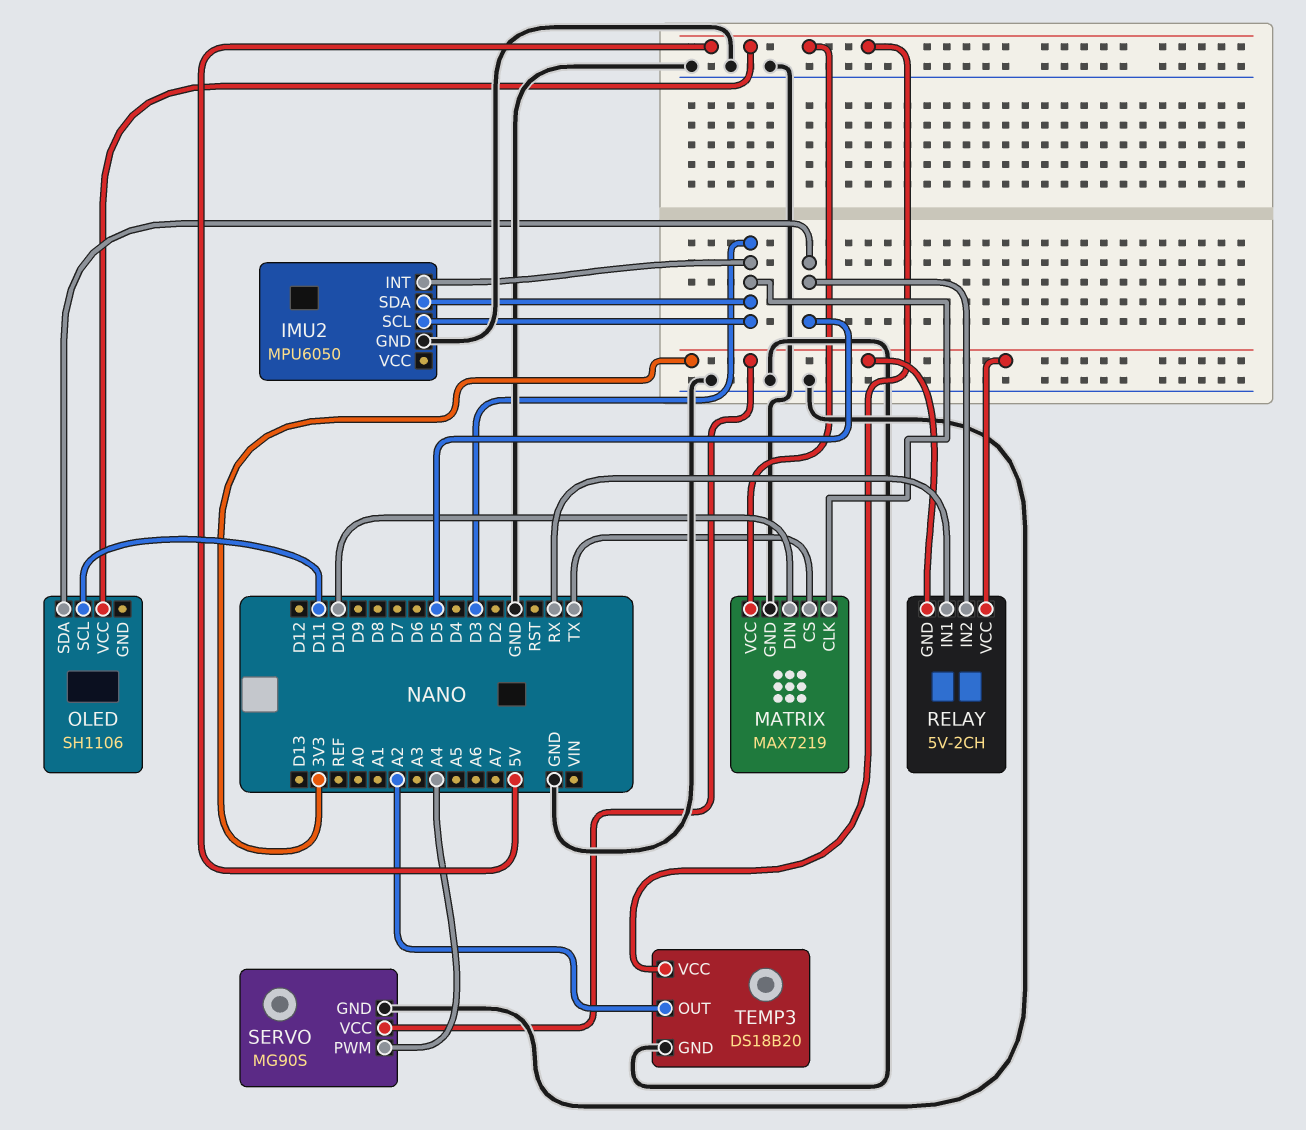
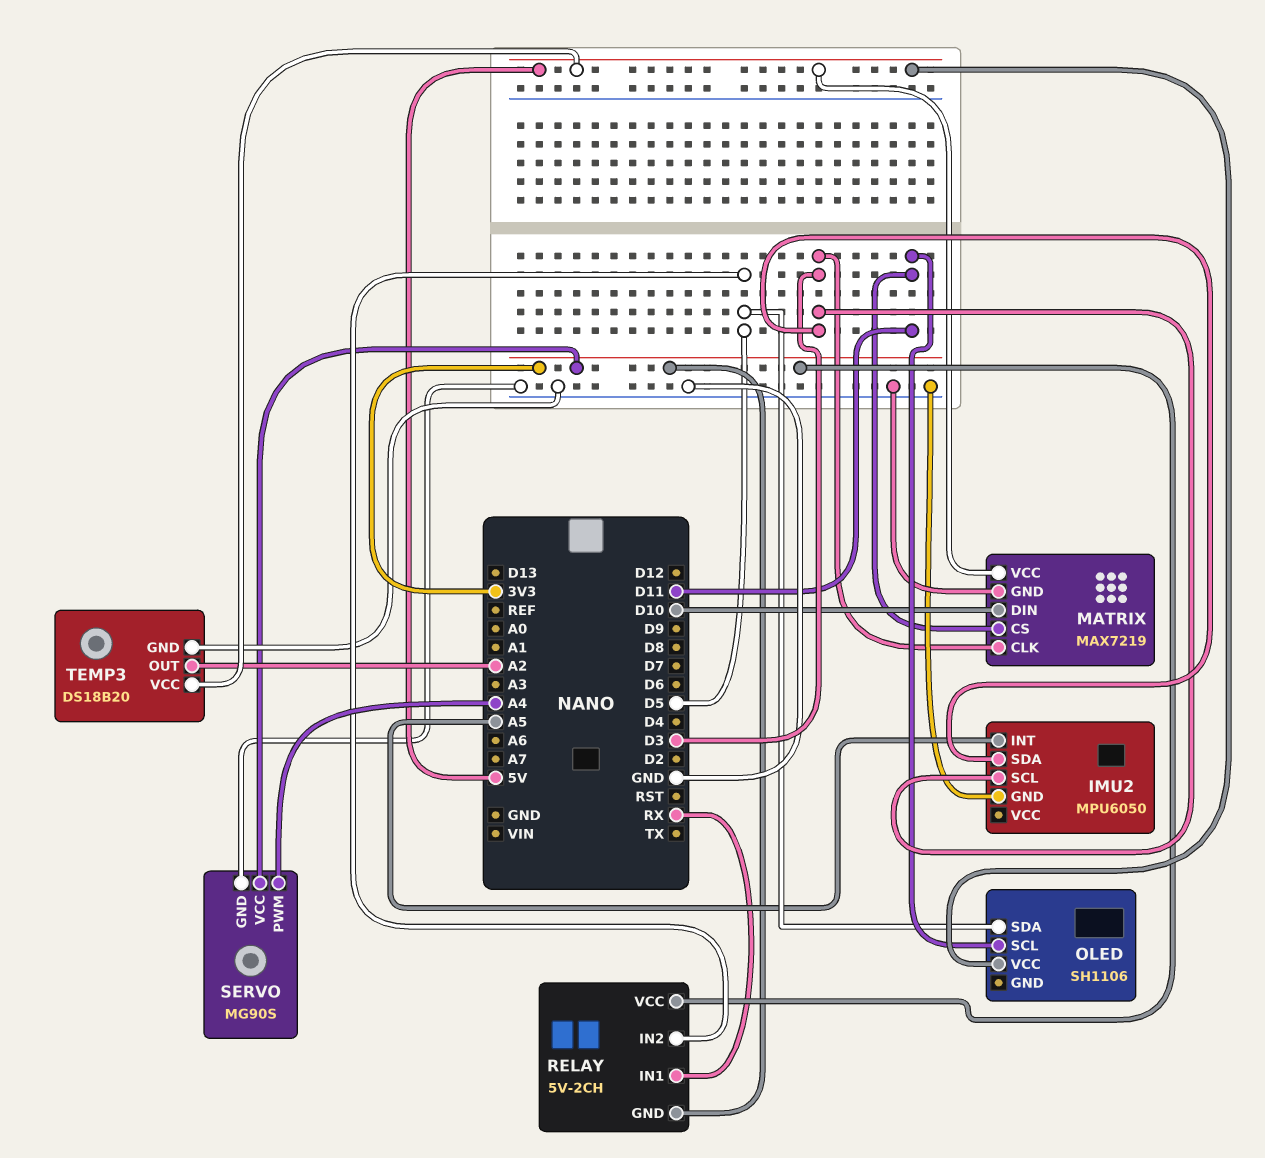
IMU2 pin INT: D3 -> A5
MATRIX pin CS: TX -> D11

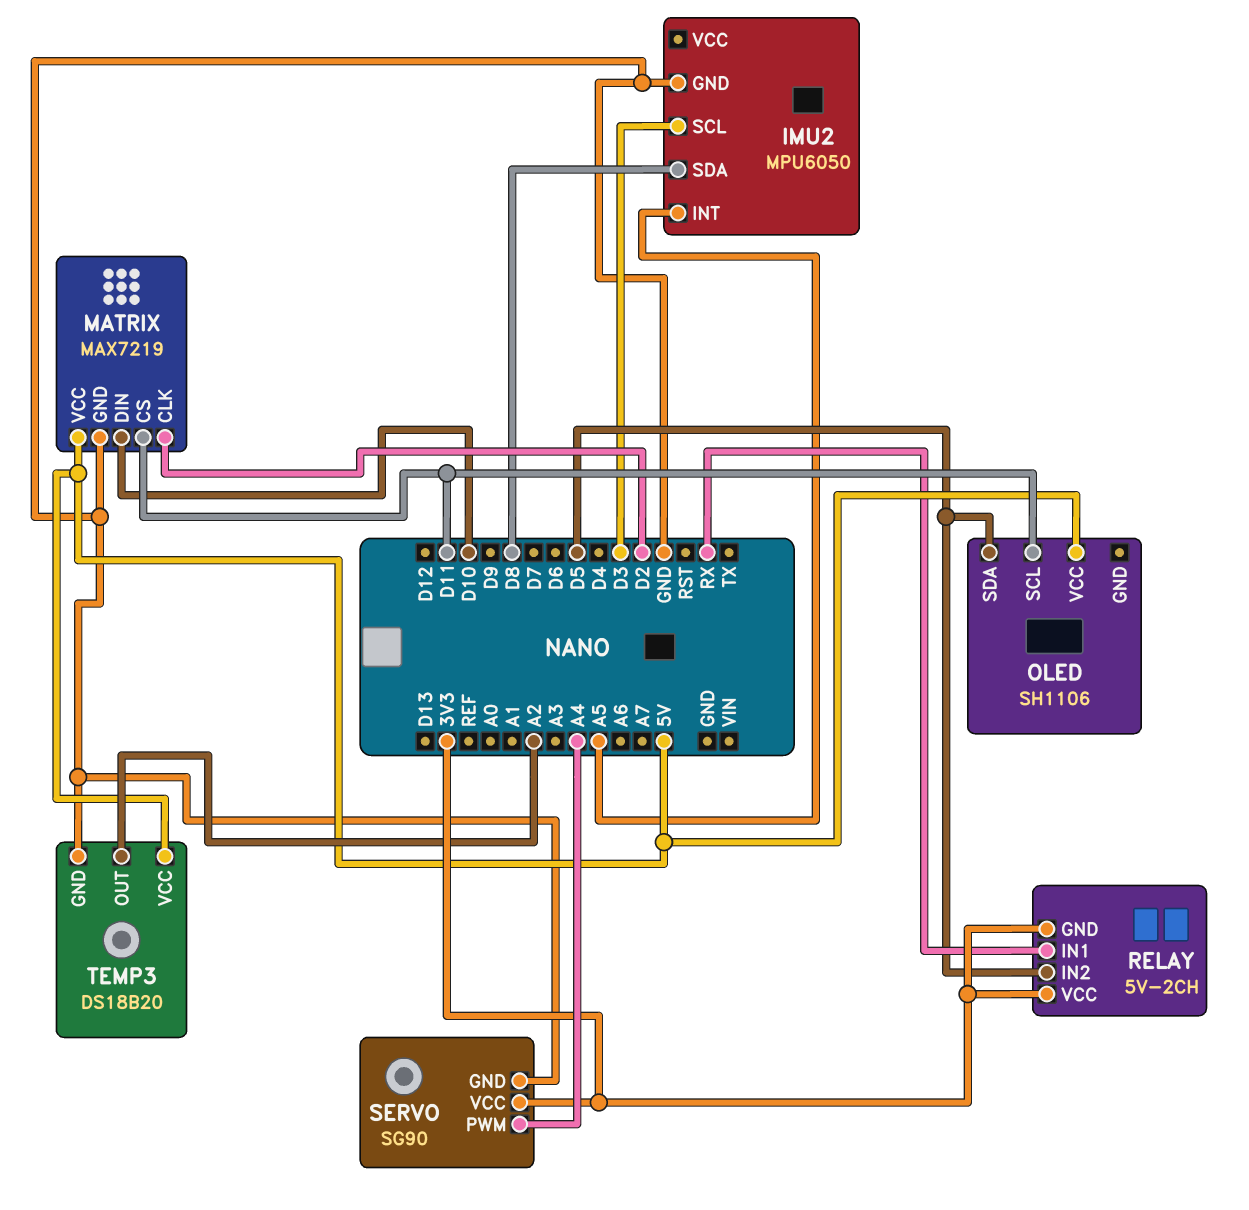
IMU2 pin SDA: D3 -> D8
MATRIX pin CLK: D3 -> D2
SERVO: MG90S -> SG90

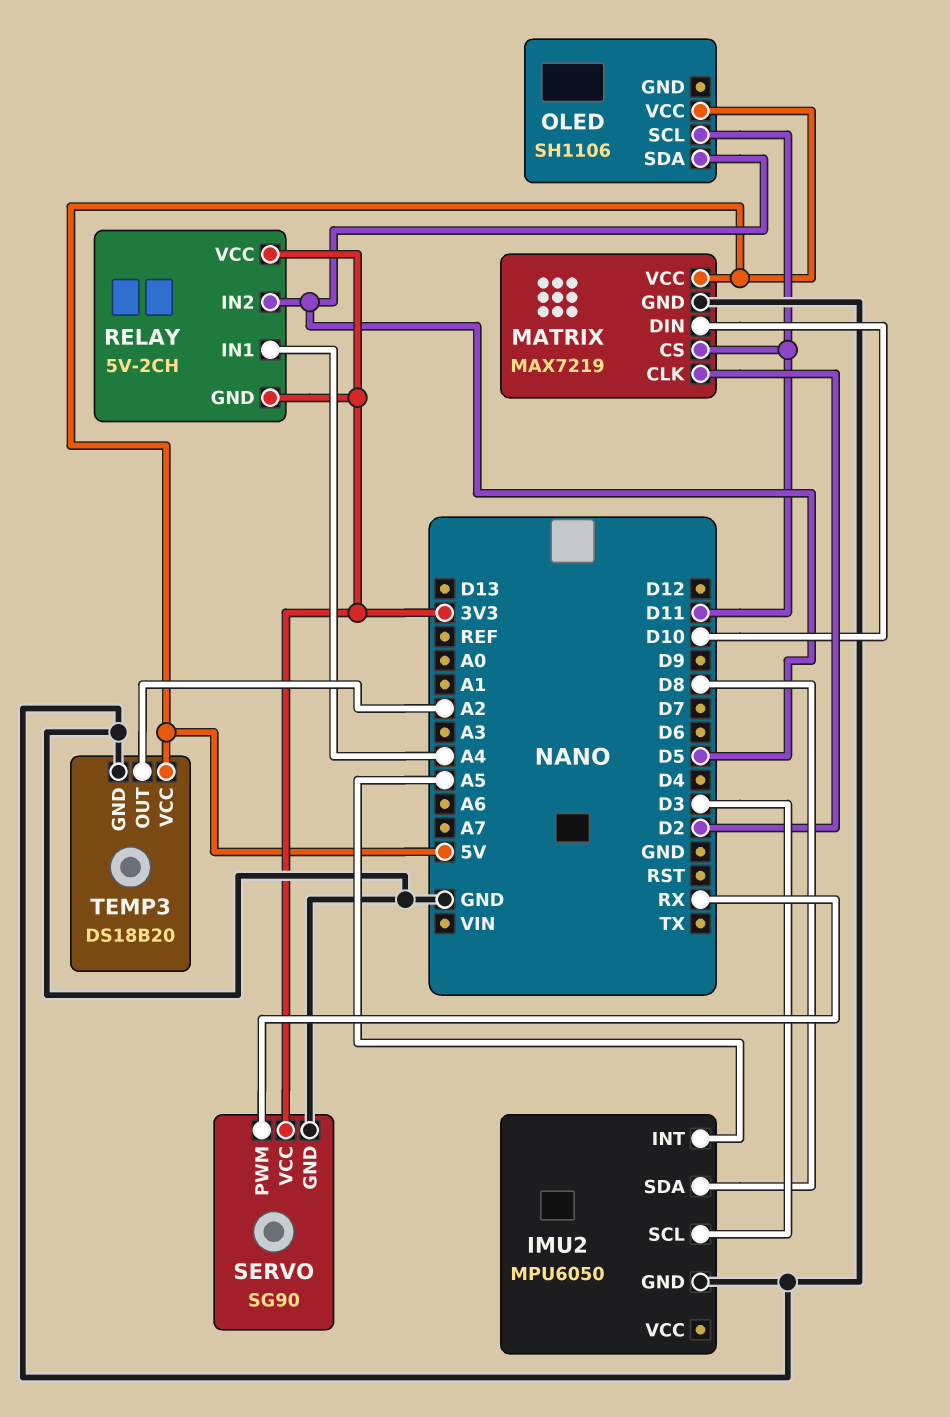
RELAY pin IN1: RX -> A4
SERVO pin PWM: A4 -> RX

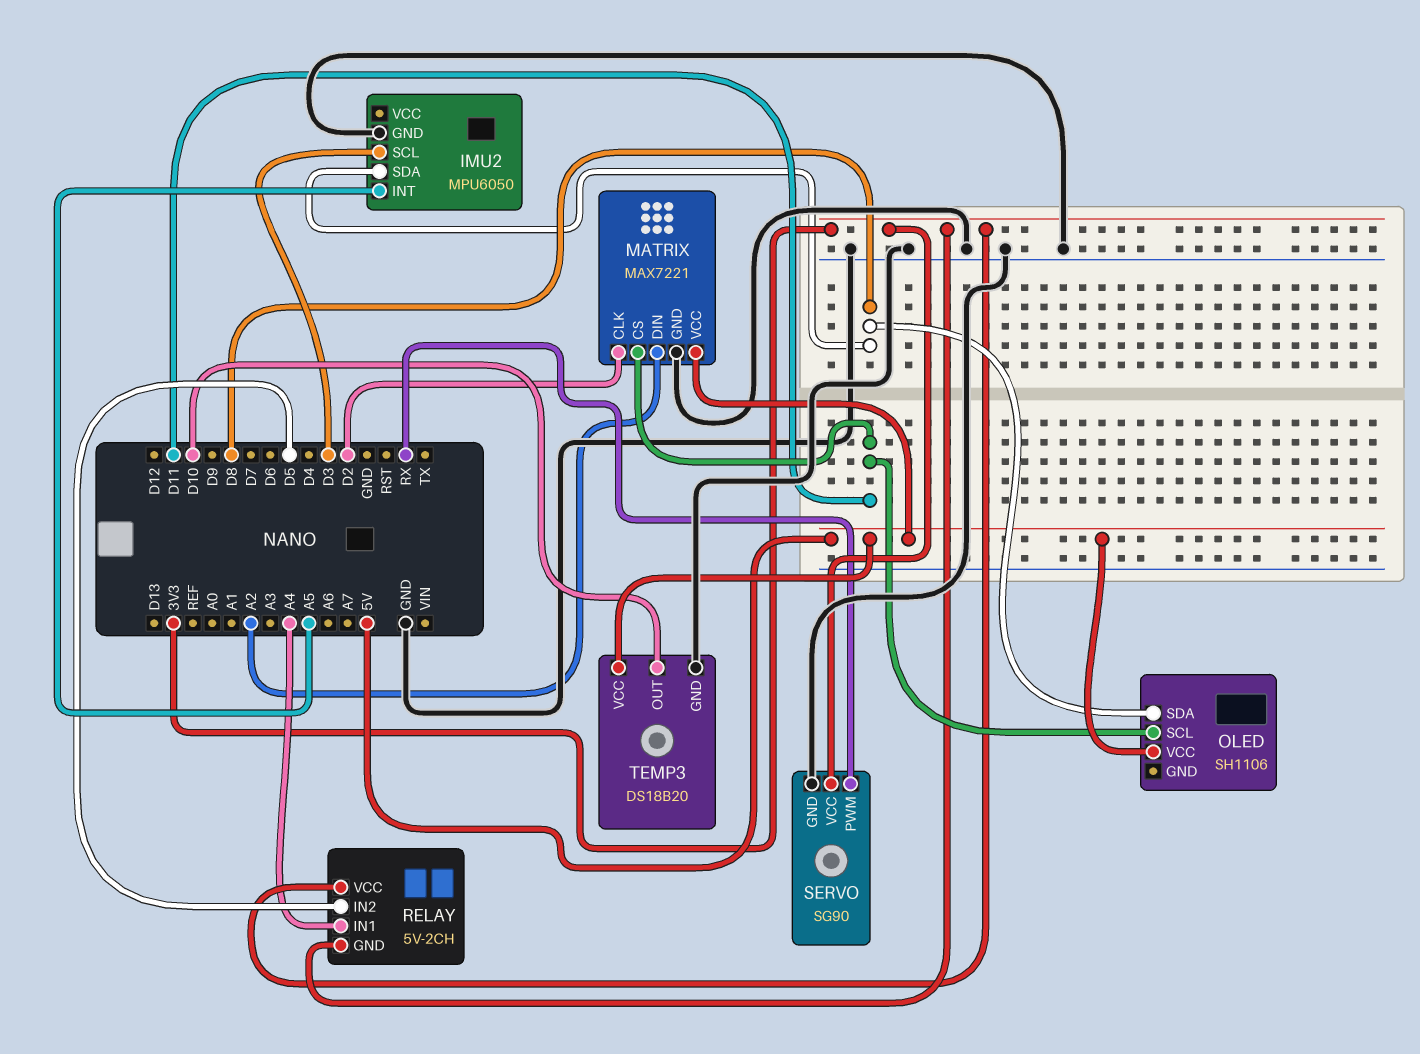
MATRIX: MAX7219 -> MAX7221
MATRIX pin DIN: D10 -> A2
OLED pin SDA: D5 -> D8
TEMP3 pin OUT: A2 -> D10

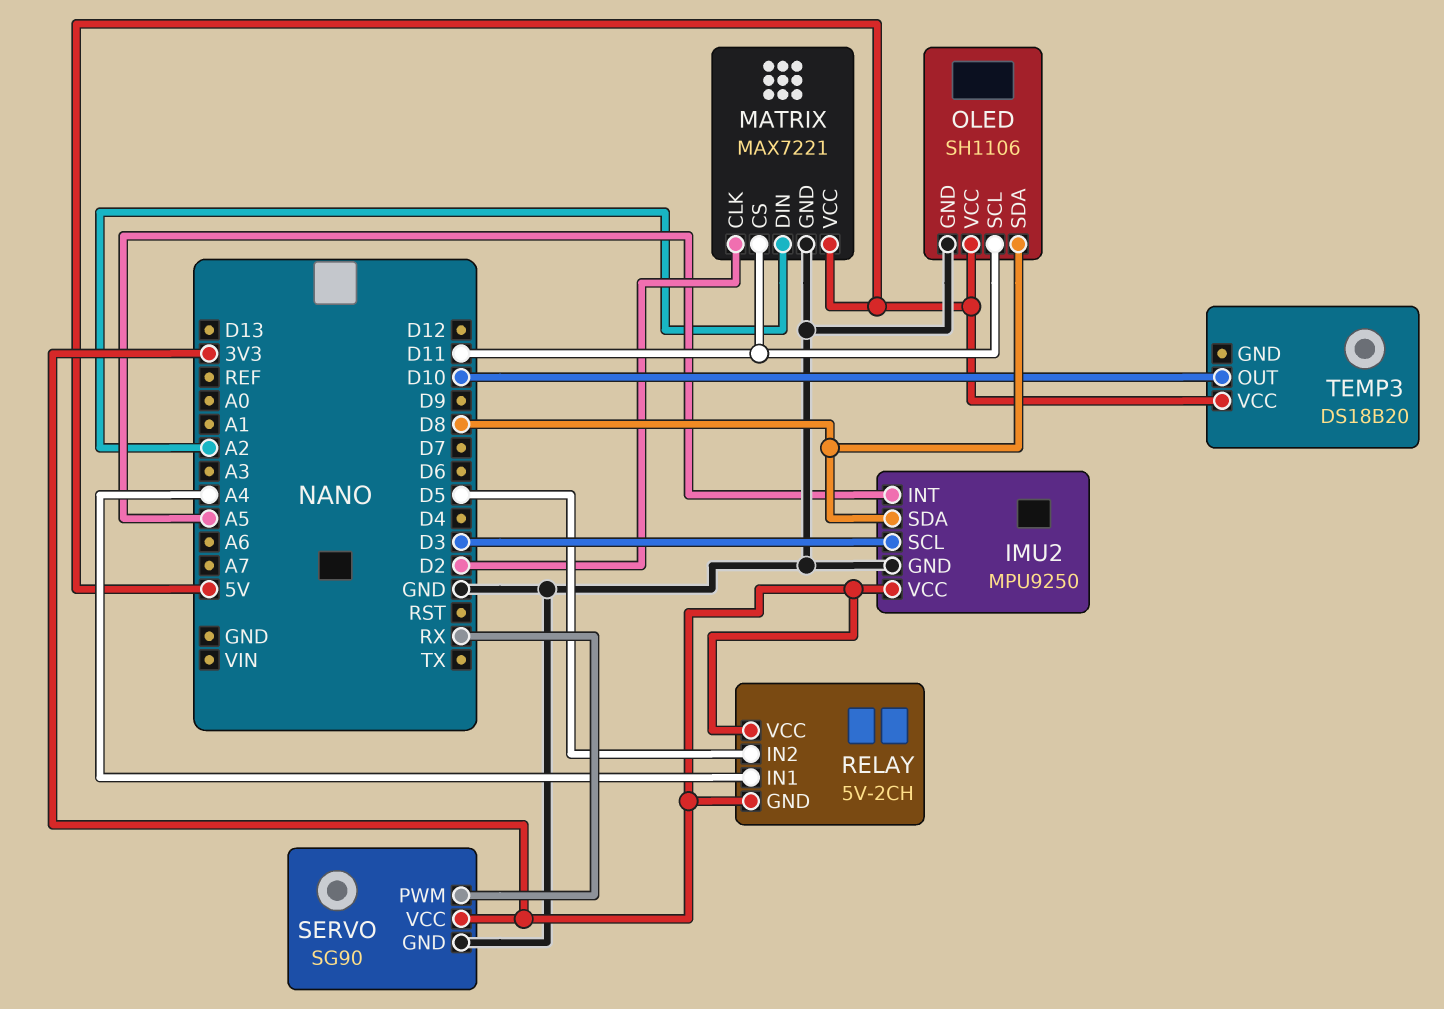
IMU2: MPU6050 -> MPU9250
IMU2 pin VCC: none -> 3V3
OLED pin GND: none -> GND
TEMP3 pin GND: GND -> none

